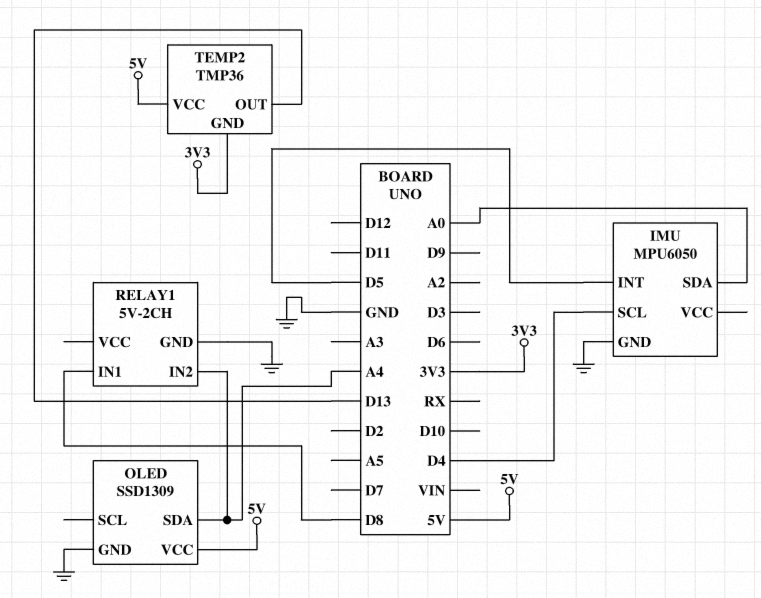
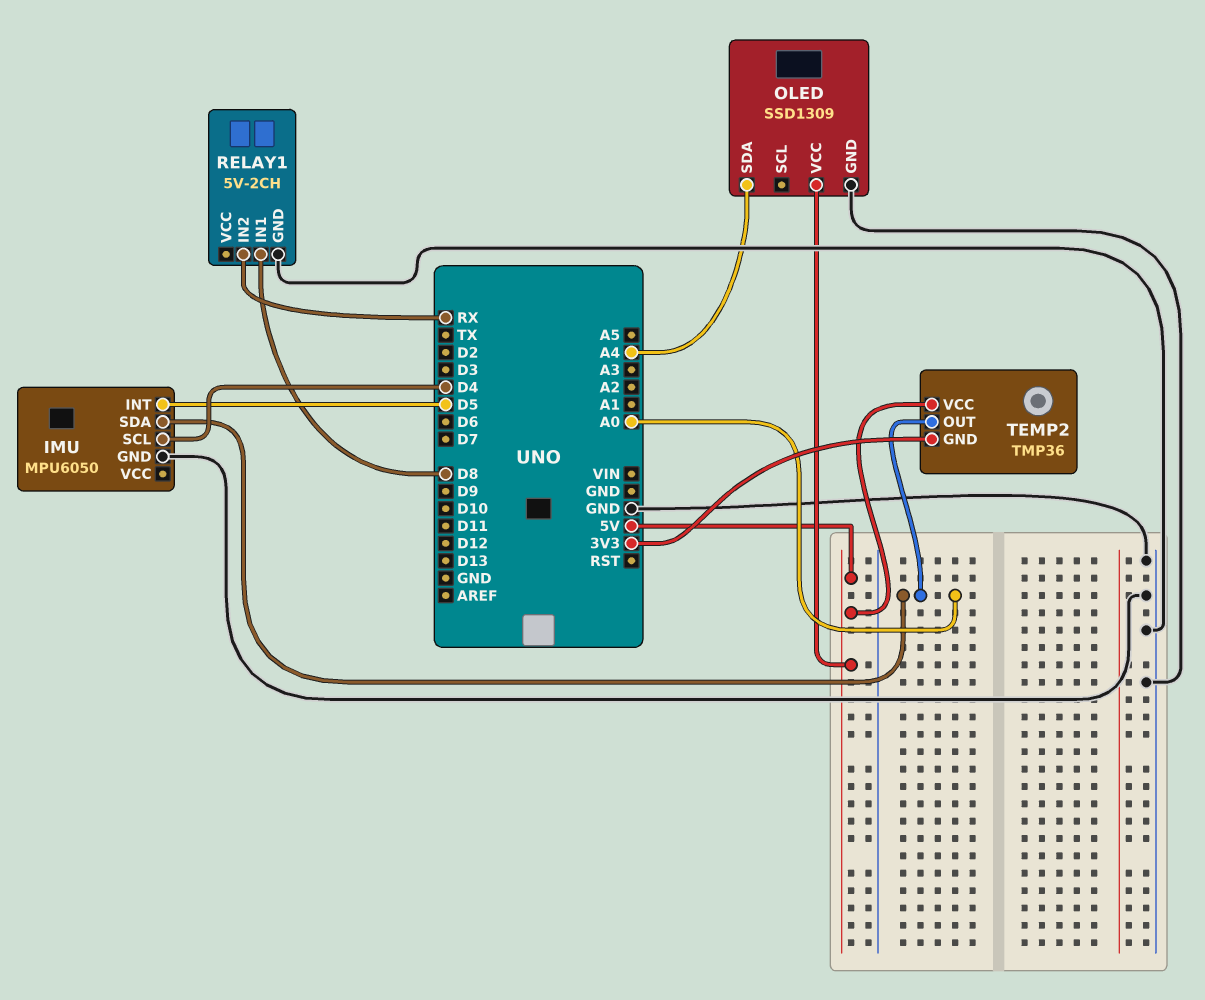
RELAY1 pin IN2: A4 -> RX
TEMP2 pin OUT: D13 -> A0

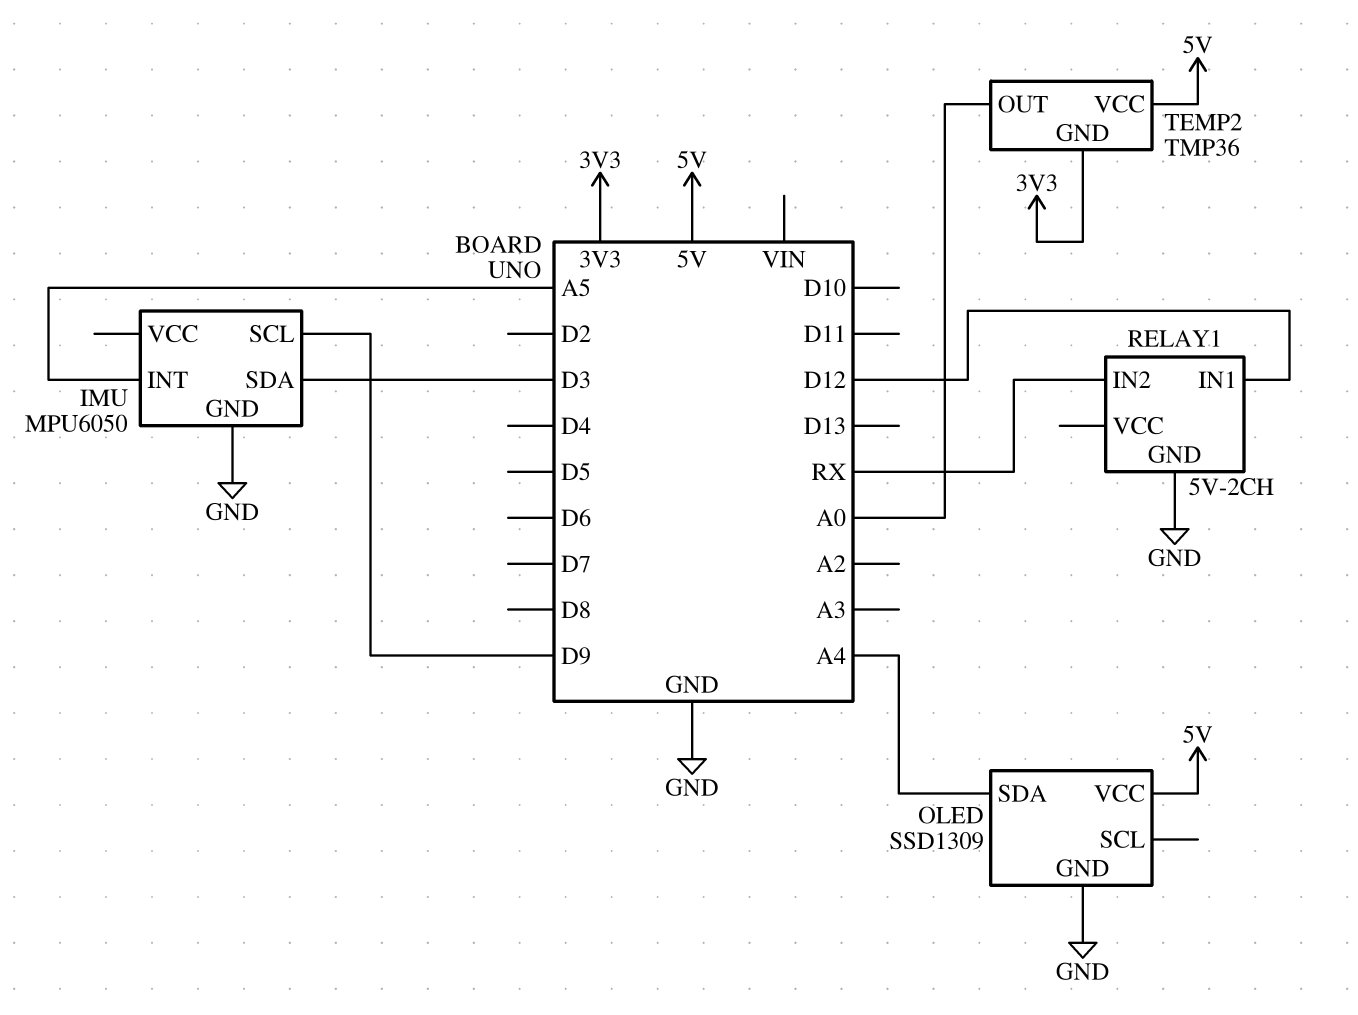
IMU pin INT: D5 -> A5
IMU pin SCL: D4 -> D9
IMU pin SDA: A0 -> D3
RELAY1 pin IN1: D8 -> D12

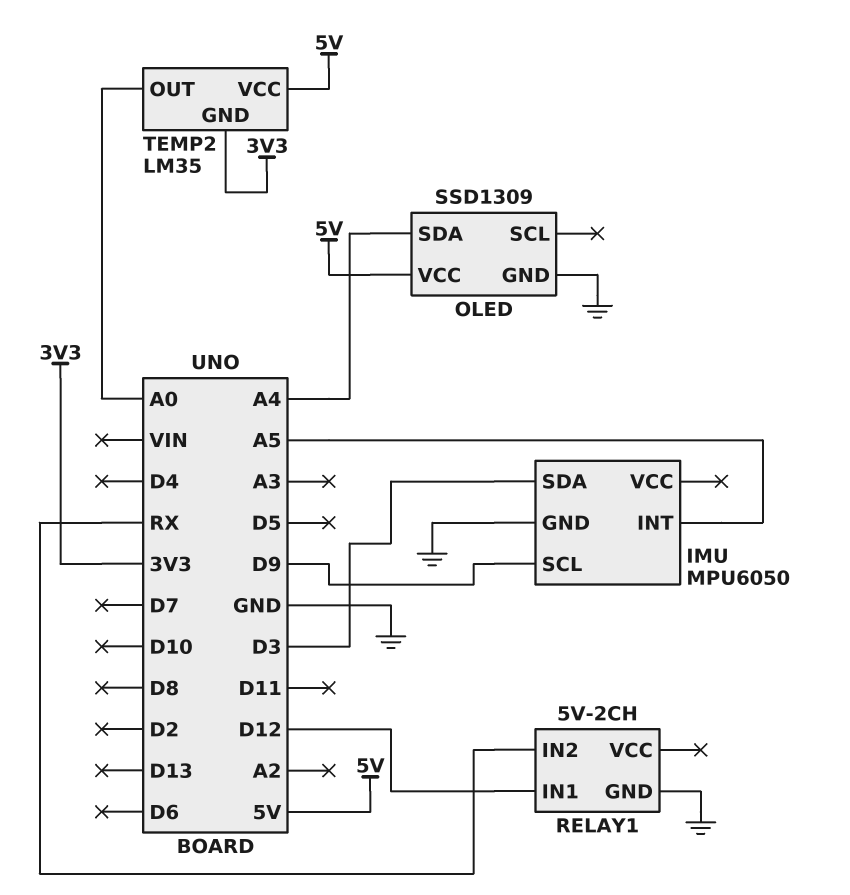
TEMP2: TMP36 -> LM35

